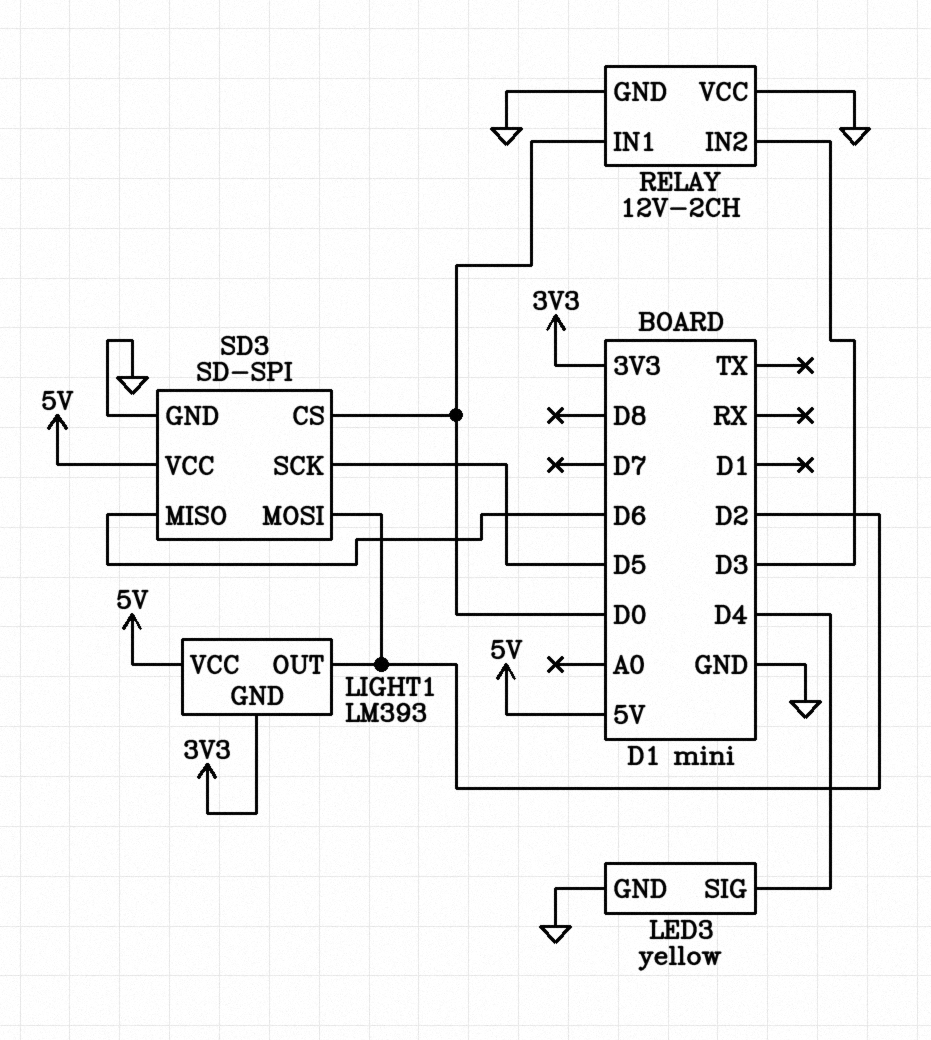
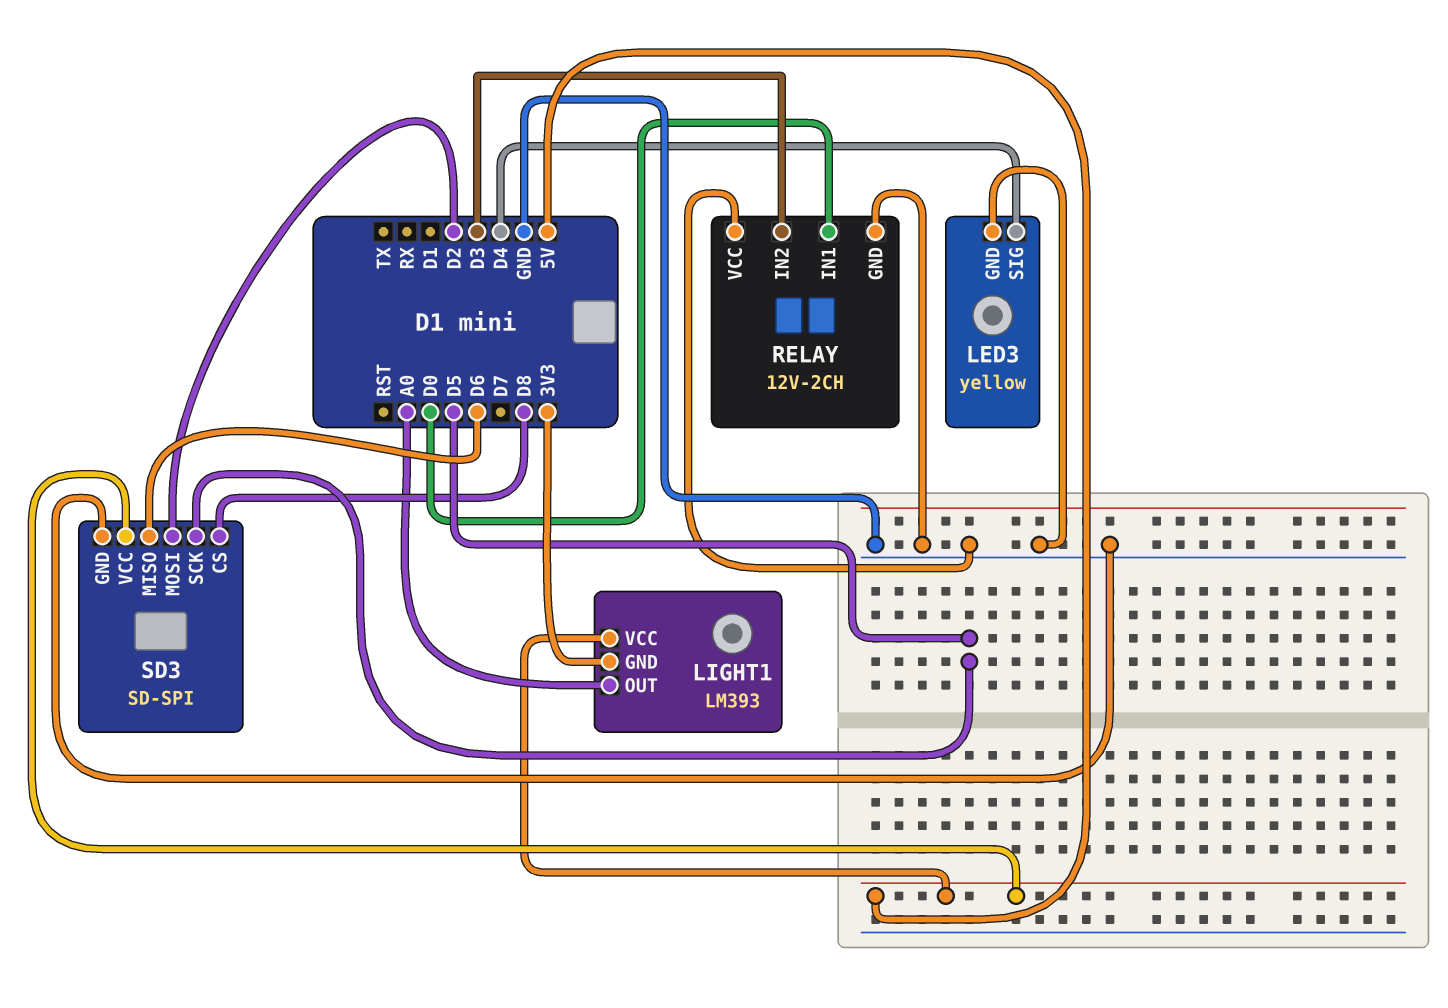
LIGHT1 pin OUT: D2 -> A0
SD3 pin CS: D0 -> D8

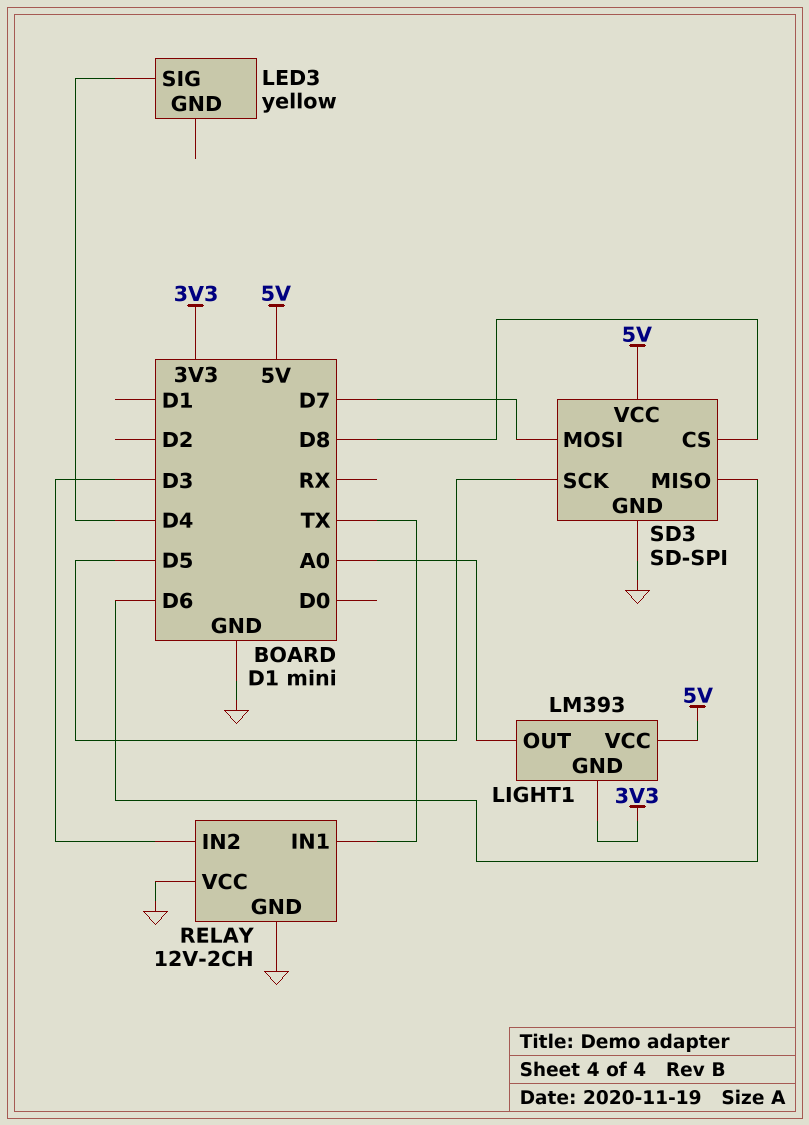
LED3 pin GND: GND -> none
RELAY pin IN1: D0 -> TX
SD3 pin MOSI: D2 -> D7

